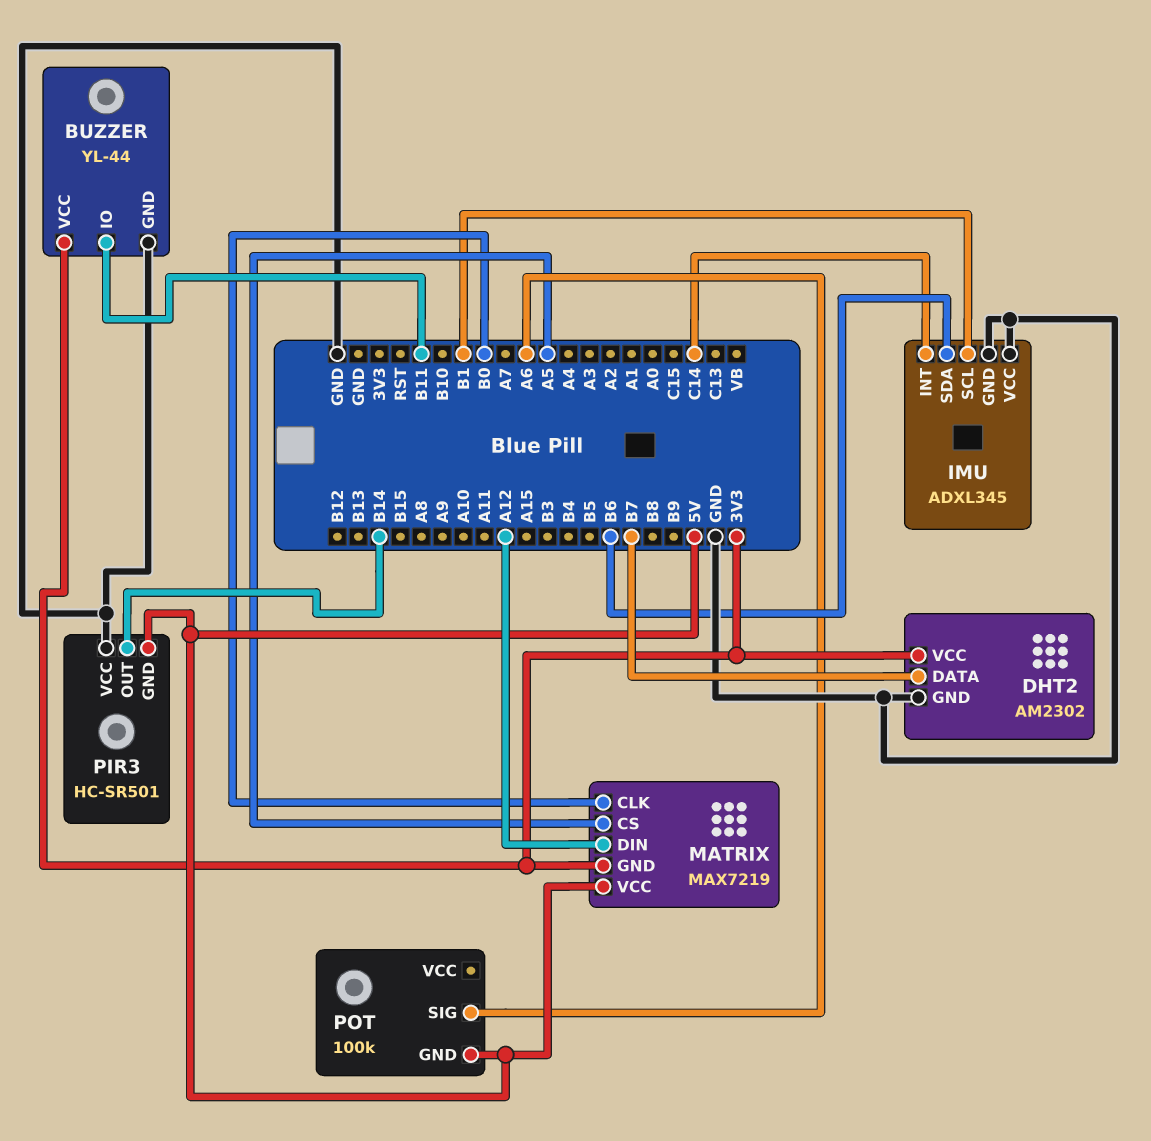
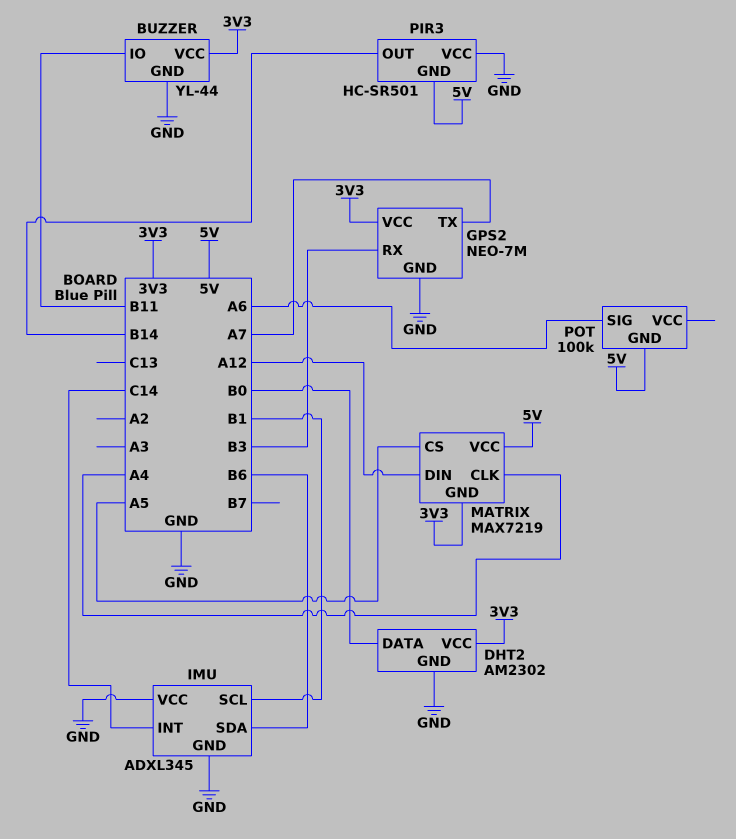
DHT2 pin DATA: B7 -> B0
GPS2: none -> NEO-7M
GPS2 pin GND: none -> GND
GPS2 pin RX: none -> B3
GPS2 pin TX: none -> A7
GPS2 pin VCC: none -> 3V3
MATRIX pin CLK: B0 -> A4

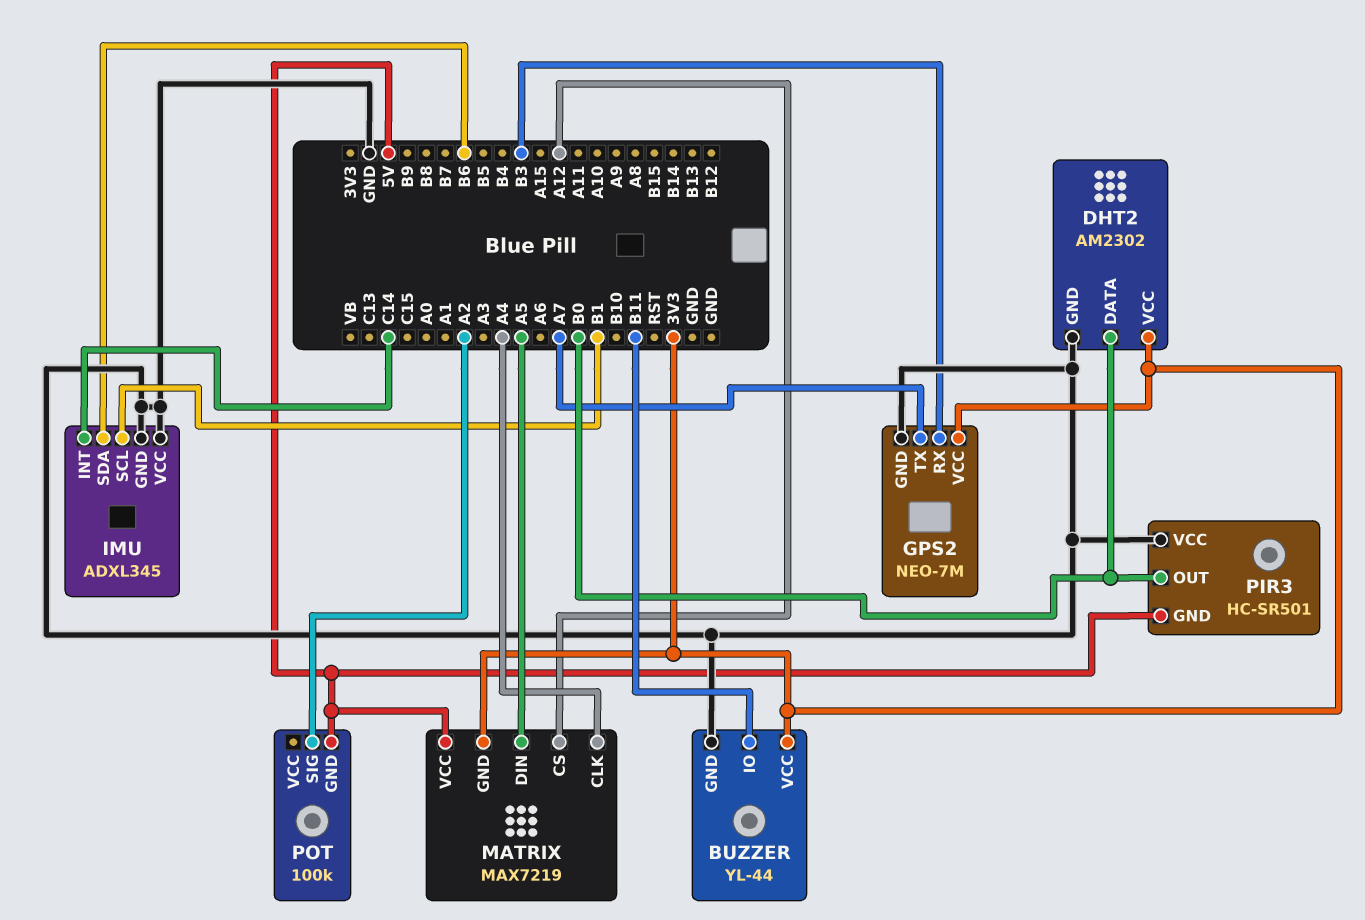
MATRIX pin CS: A5 -> A12
MATRIX pin DIN: A12 -> A5
PIR3 pin OUT: B14 -> B0
POT pin SIG: A6 -> A2

